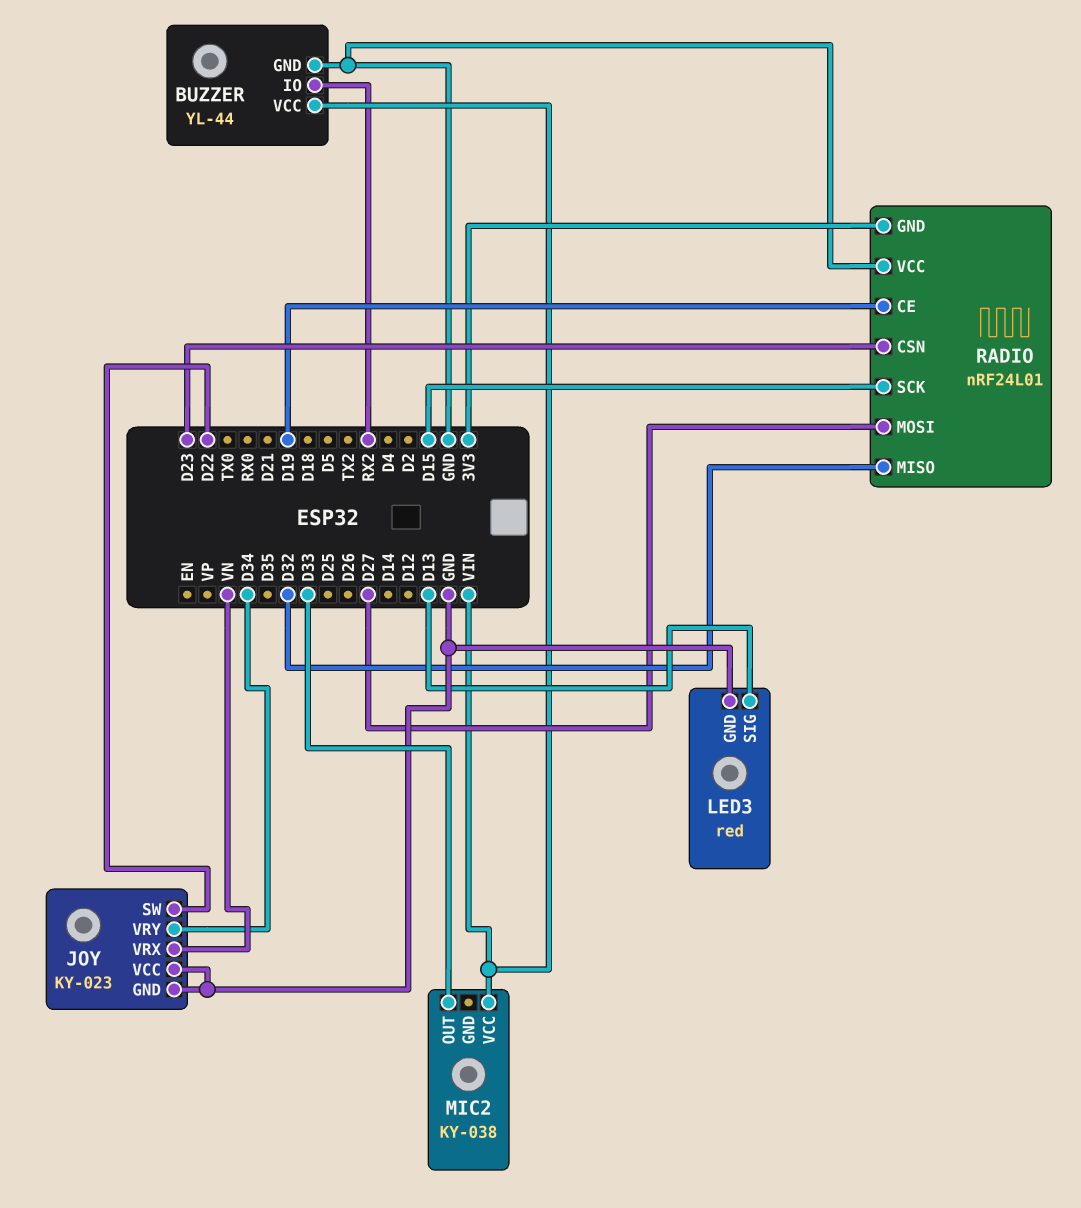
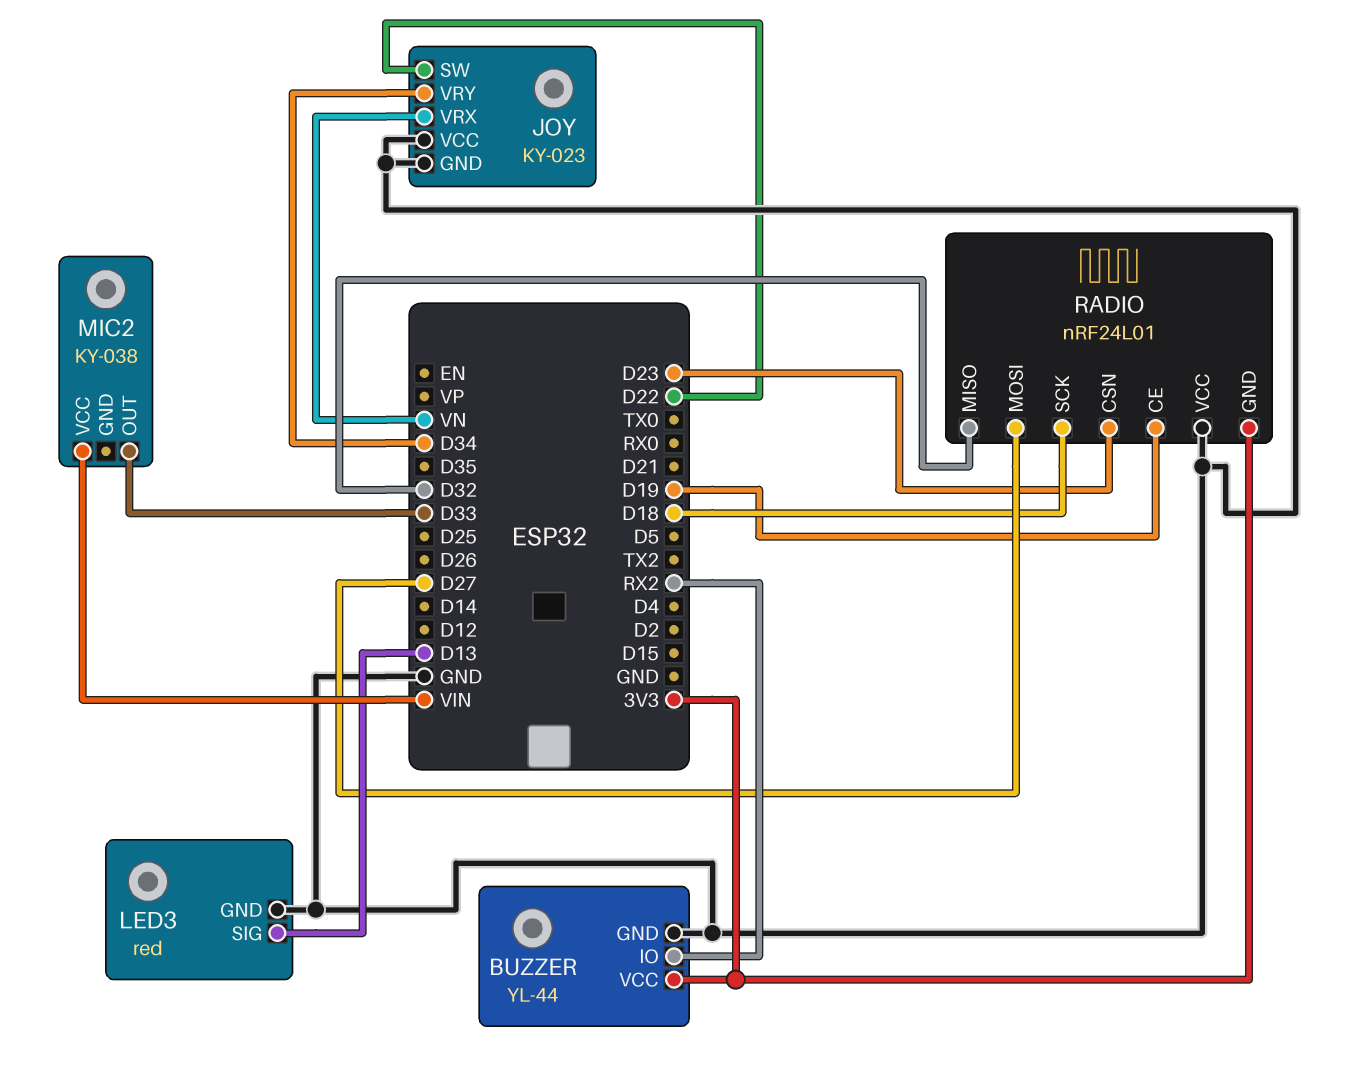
BUZZER pin VCC: VIN -> 3V3
RADIO pin SCK: D15 -> D18

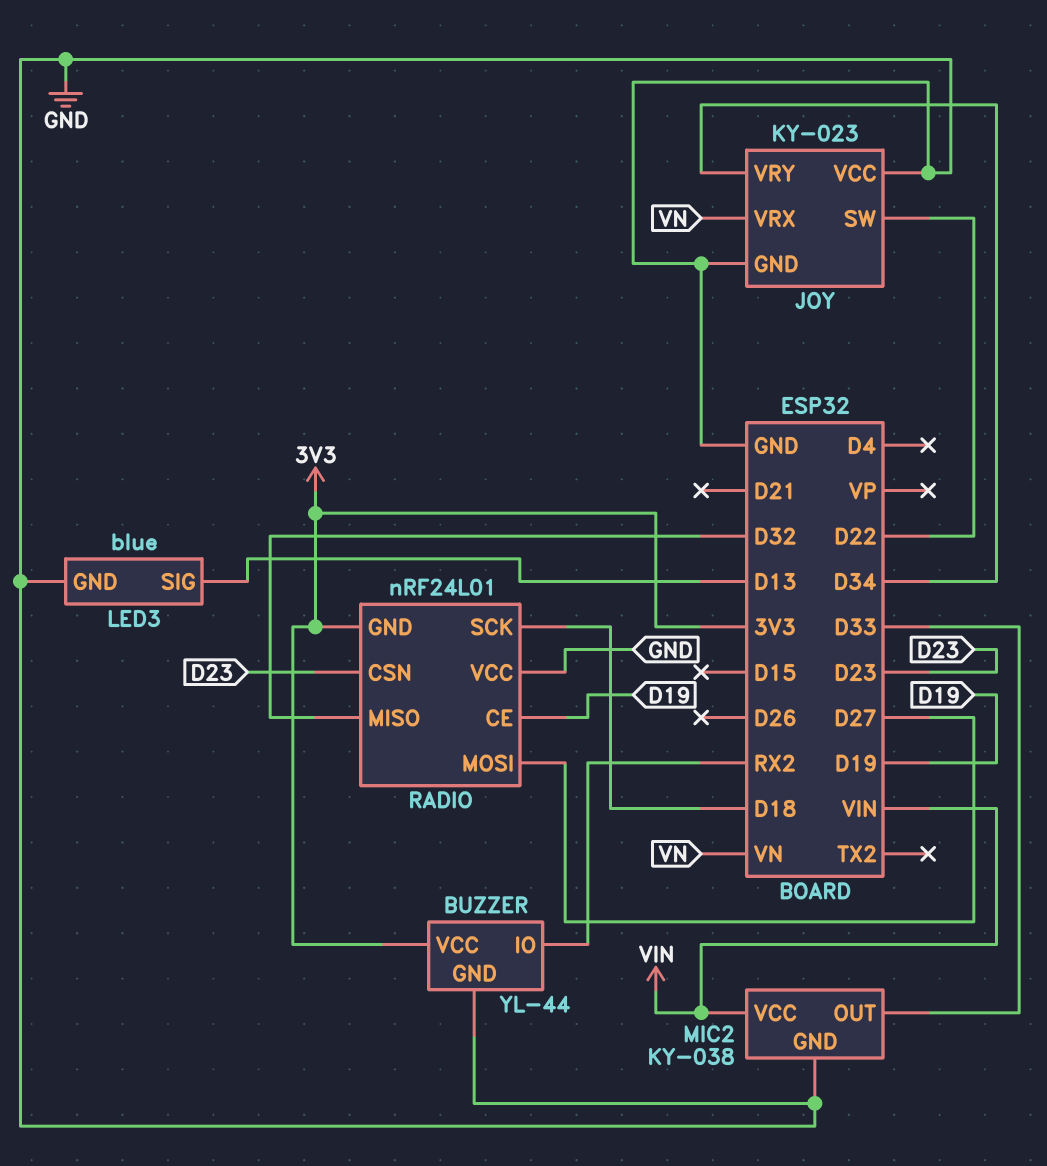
LED3: red -> blue
MIC2 pin GND: none -> GND

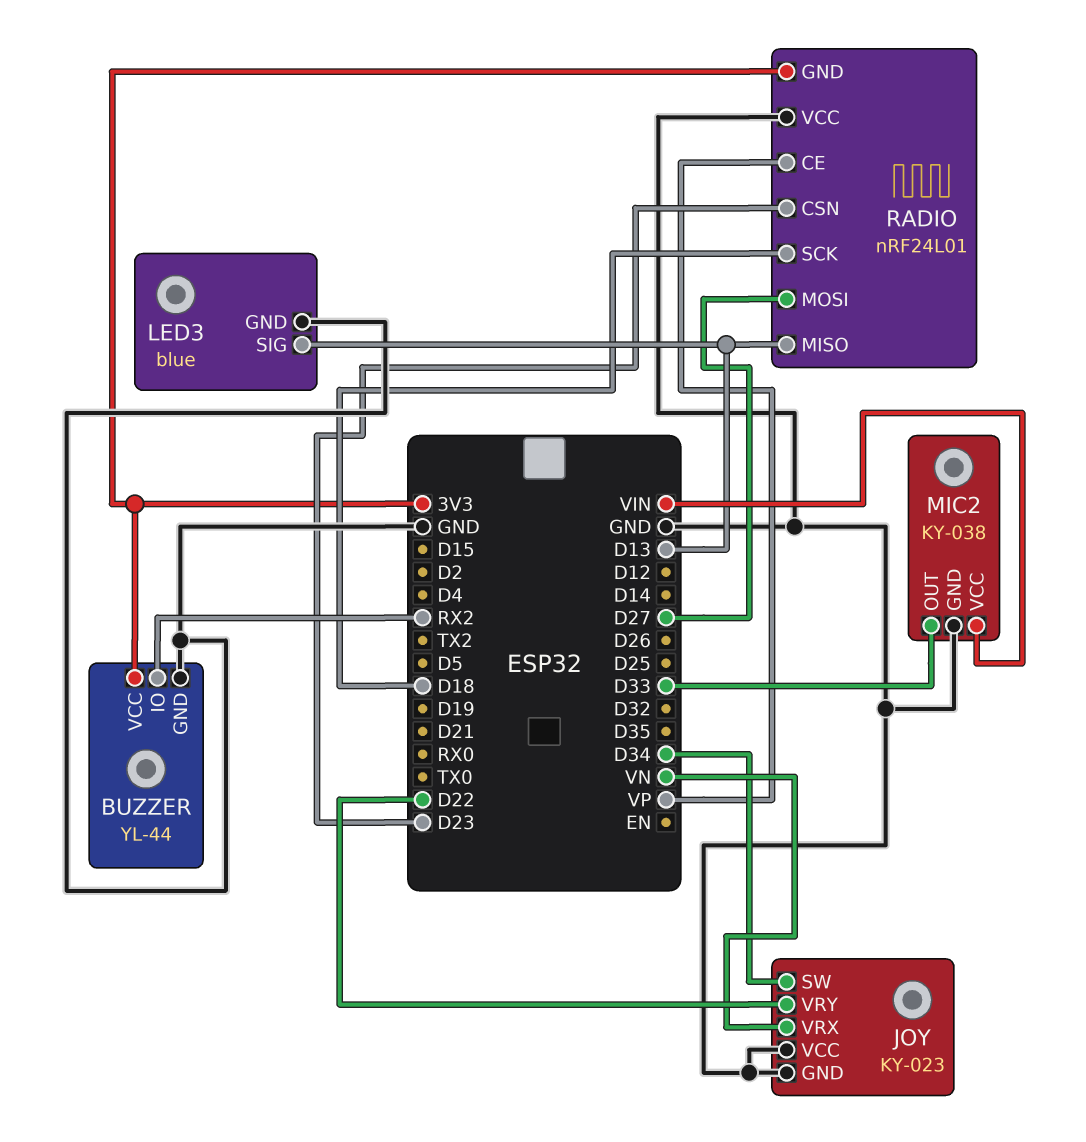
JOY pin SW: D22 -> D34
JOY pin VRY: D34 -> D22
RADIO pin CE: D19 -> VP
RADIO pin MISO: D32 -> D13

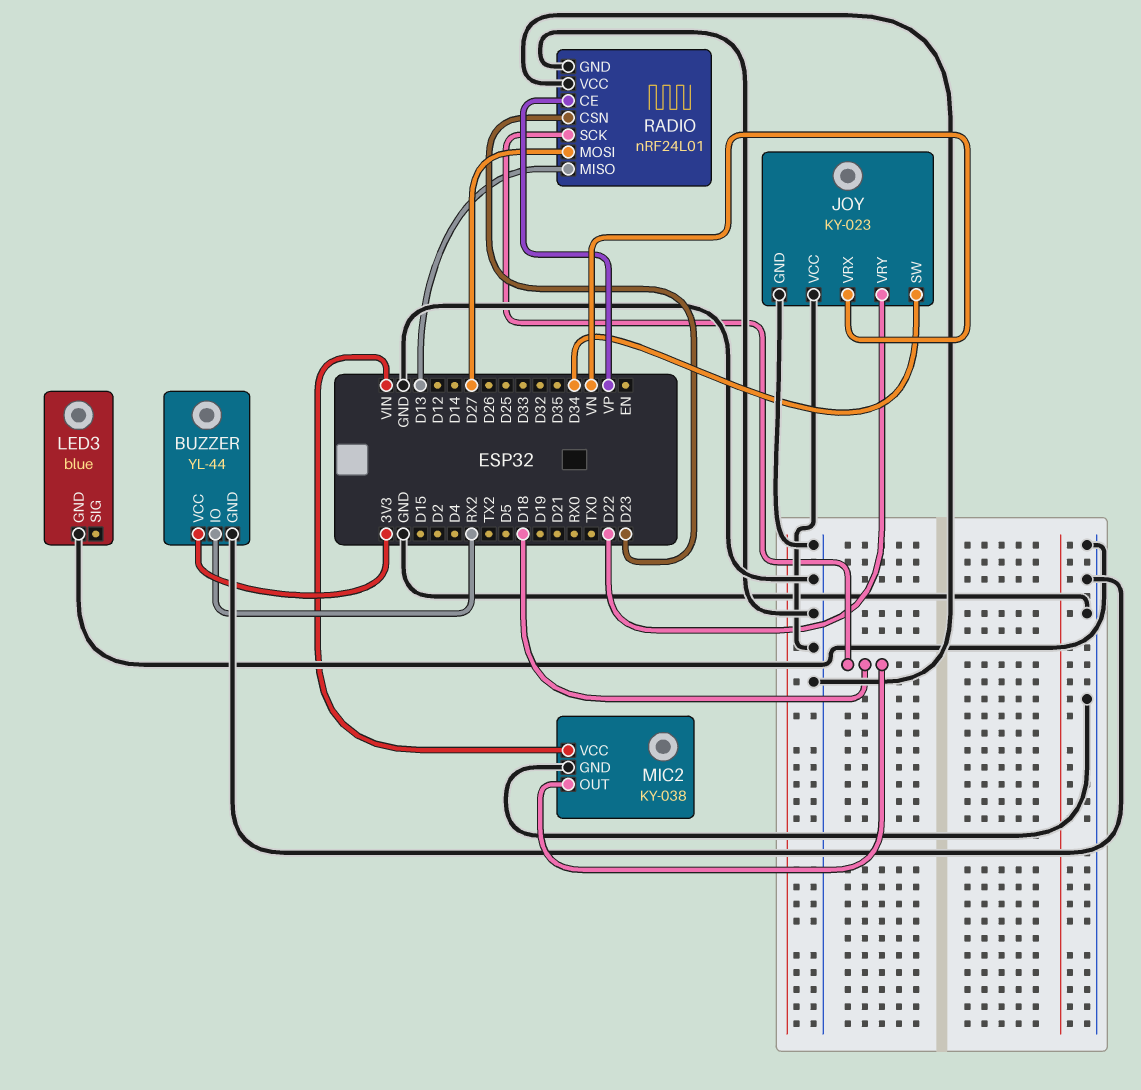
LED3 pin SIG: D13 -> none
MIC2 pin OUT: D33 -> D18
RADIO pin GND: 3V3 -> GND

